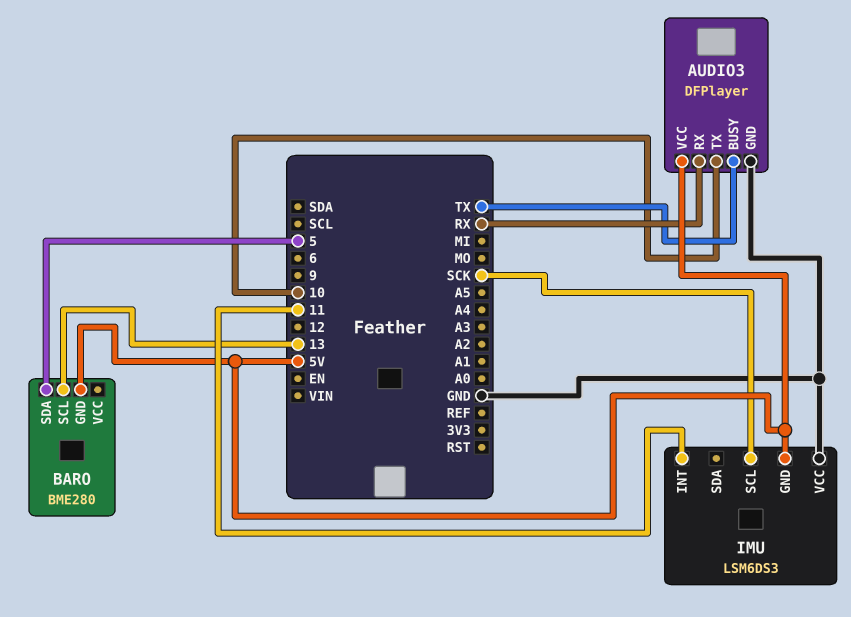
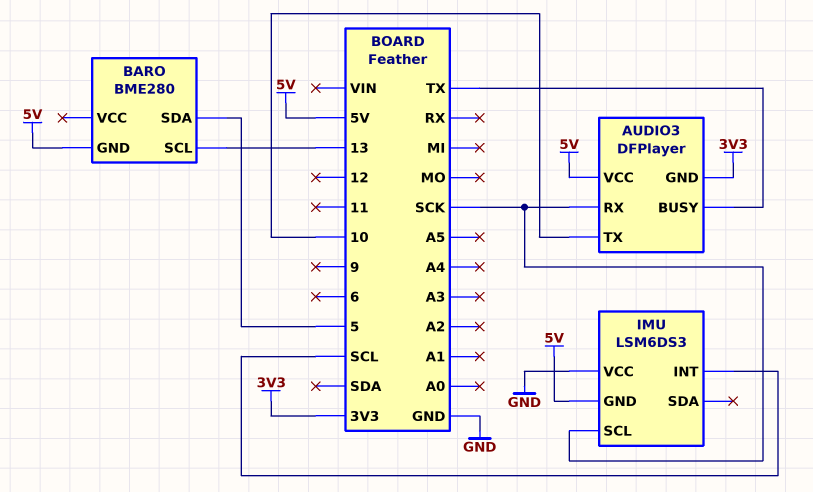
AUDIO3 pin GND: GND -> 3V3
AUDIO3 pin RX: RX -> SCK
IMU pin INT: 11 -> SCL

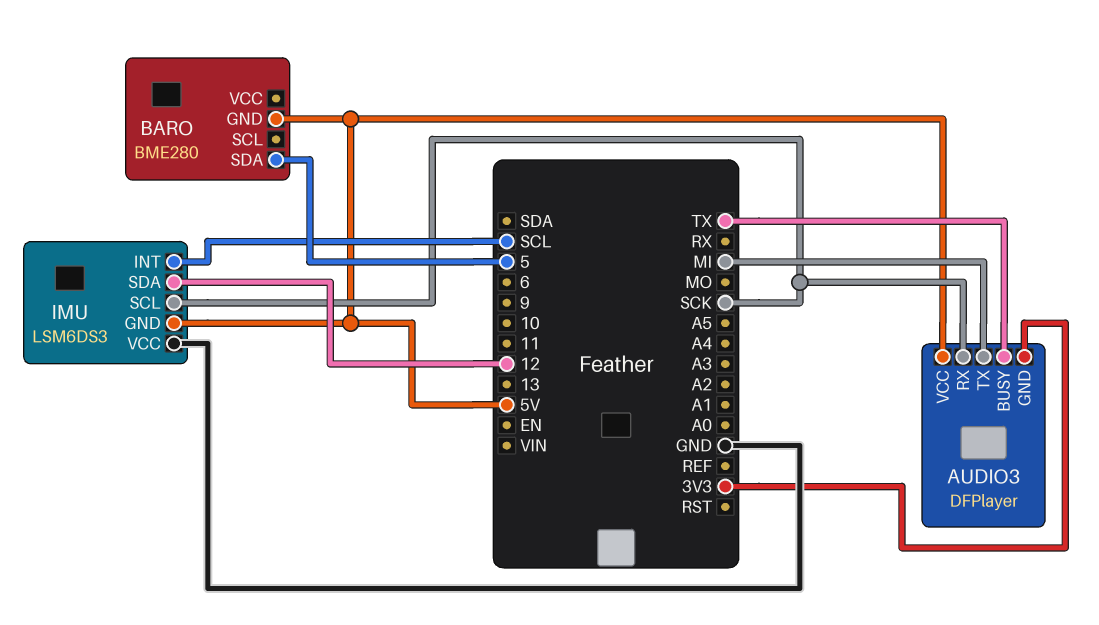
AUDIO3 pin TX: 10 -> MI
BARO pin SCL: 13 -> none
IMU pin SDA: none -> 12

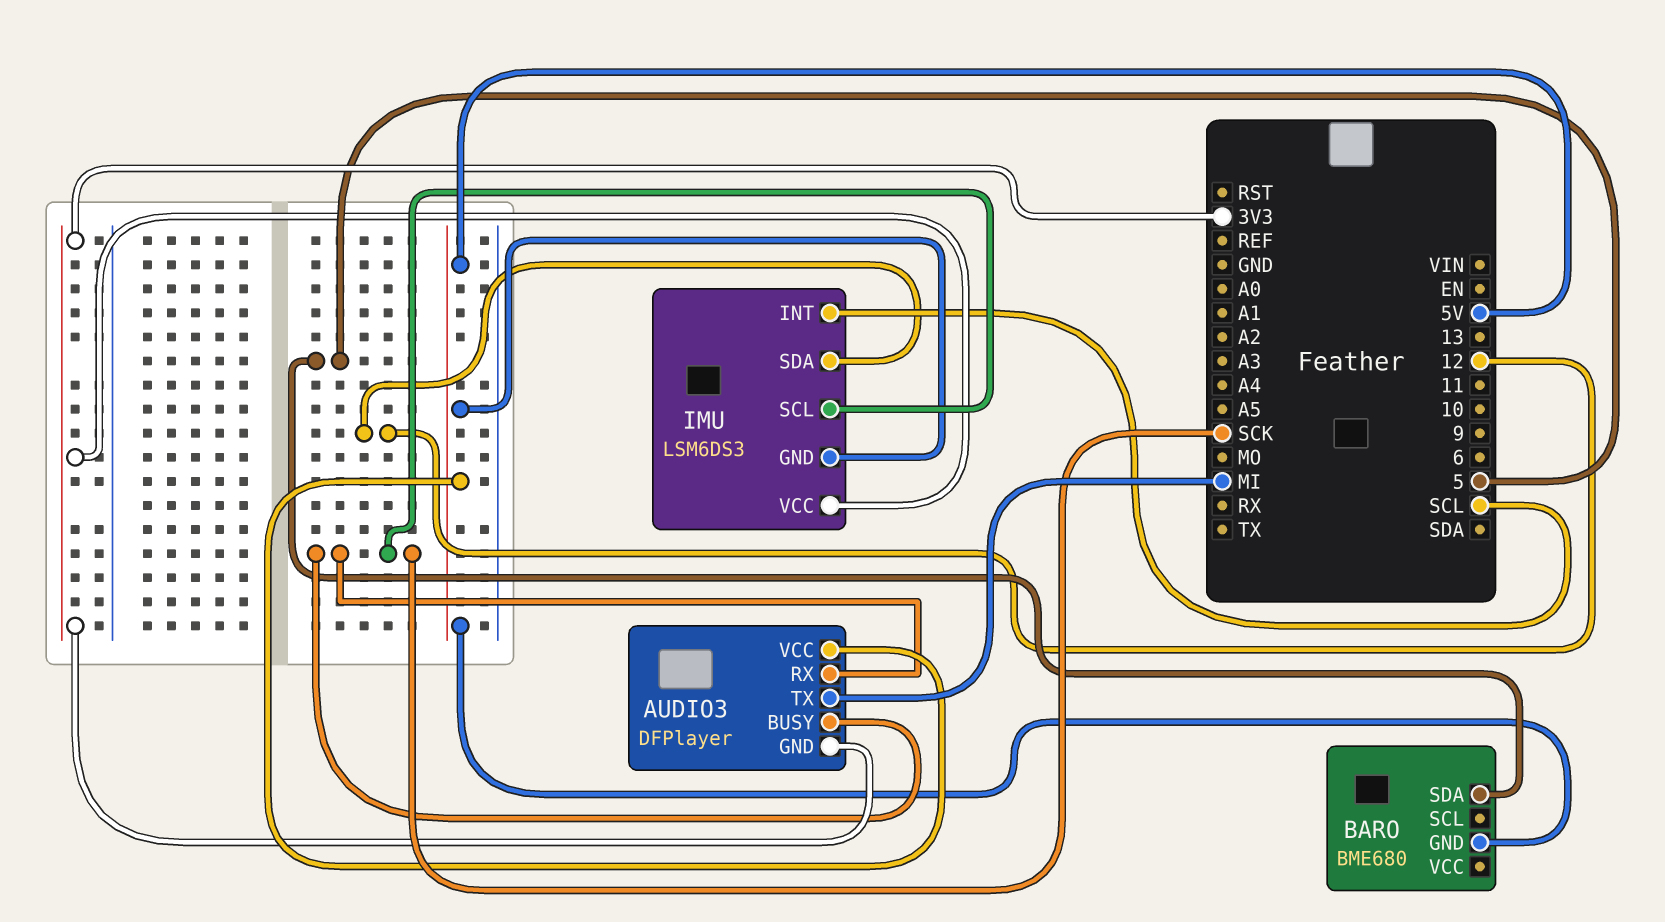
AUDIO3 pin BUSY: TX -> SCK
BARO: BME280 -> BME680
IMU pin VCC: GND -> 3V3

